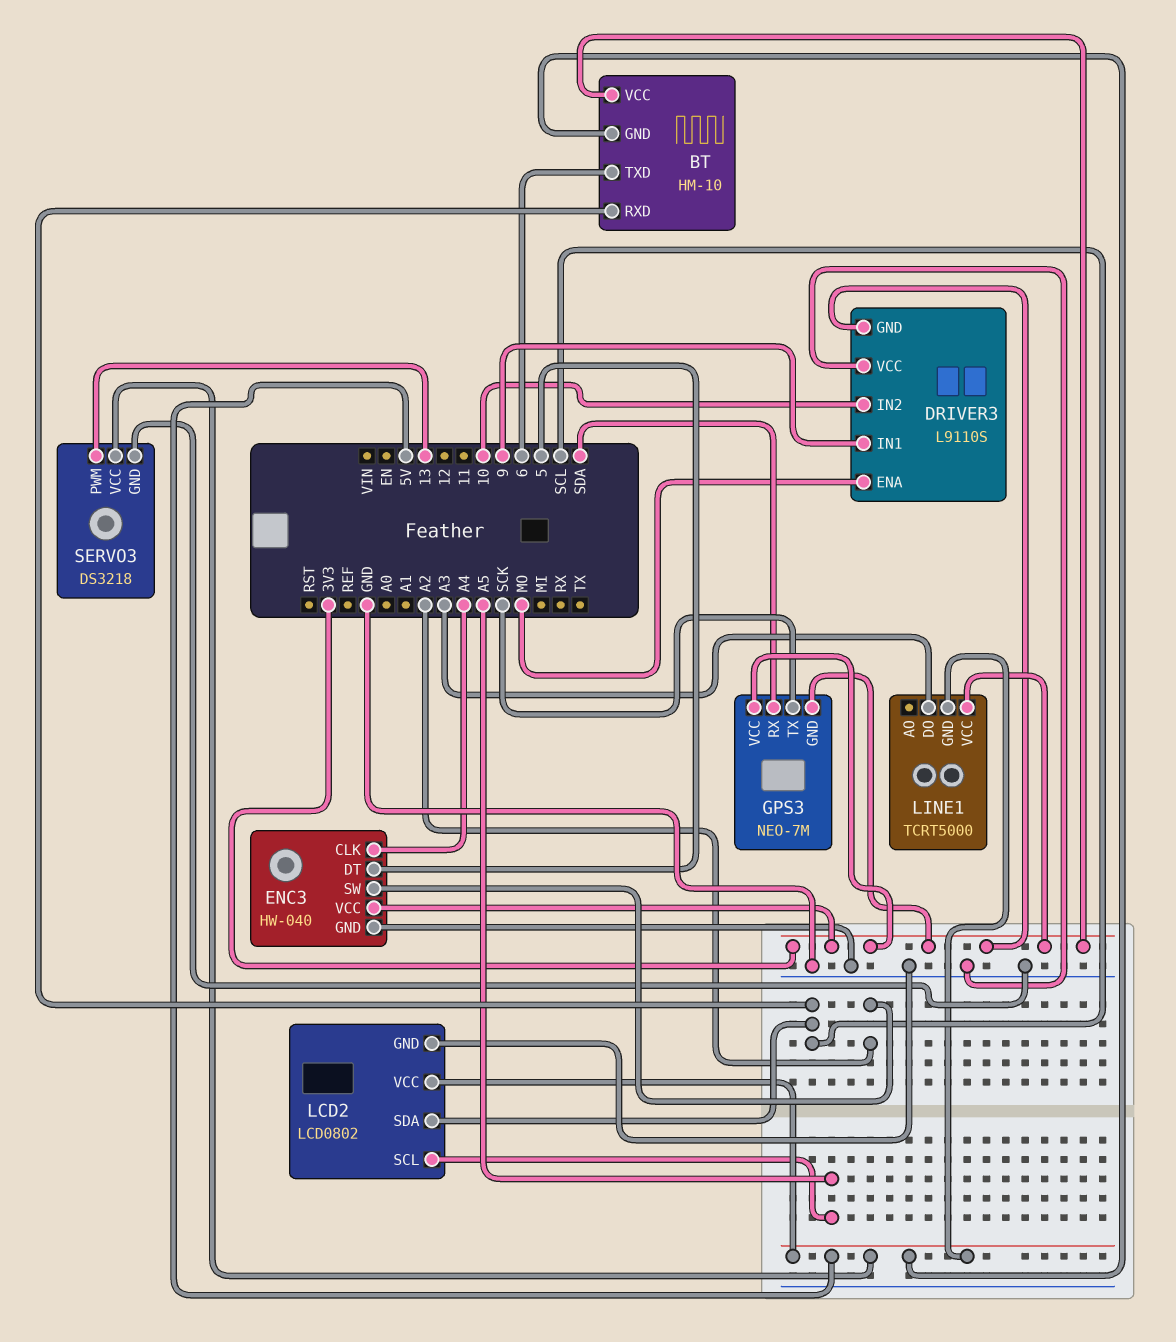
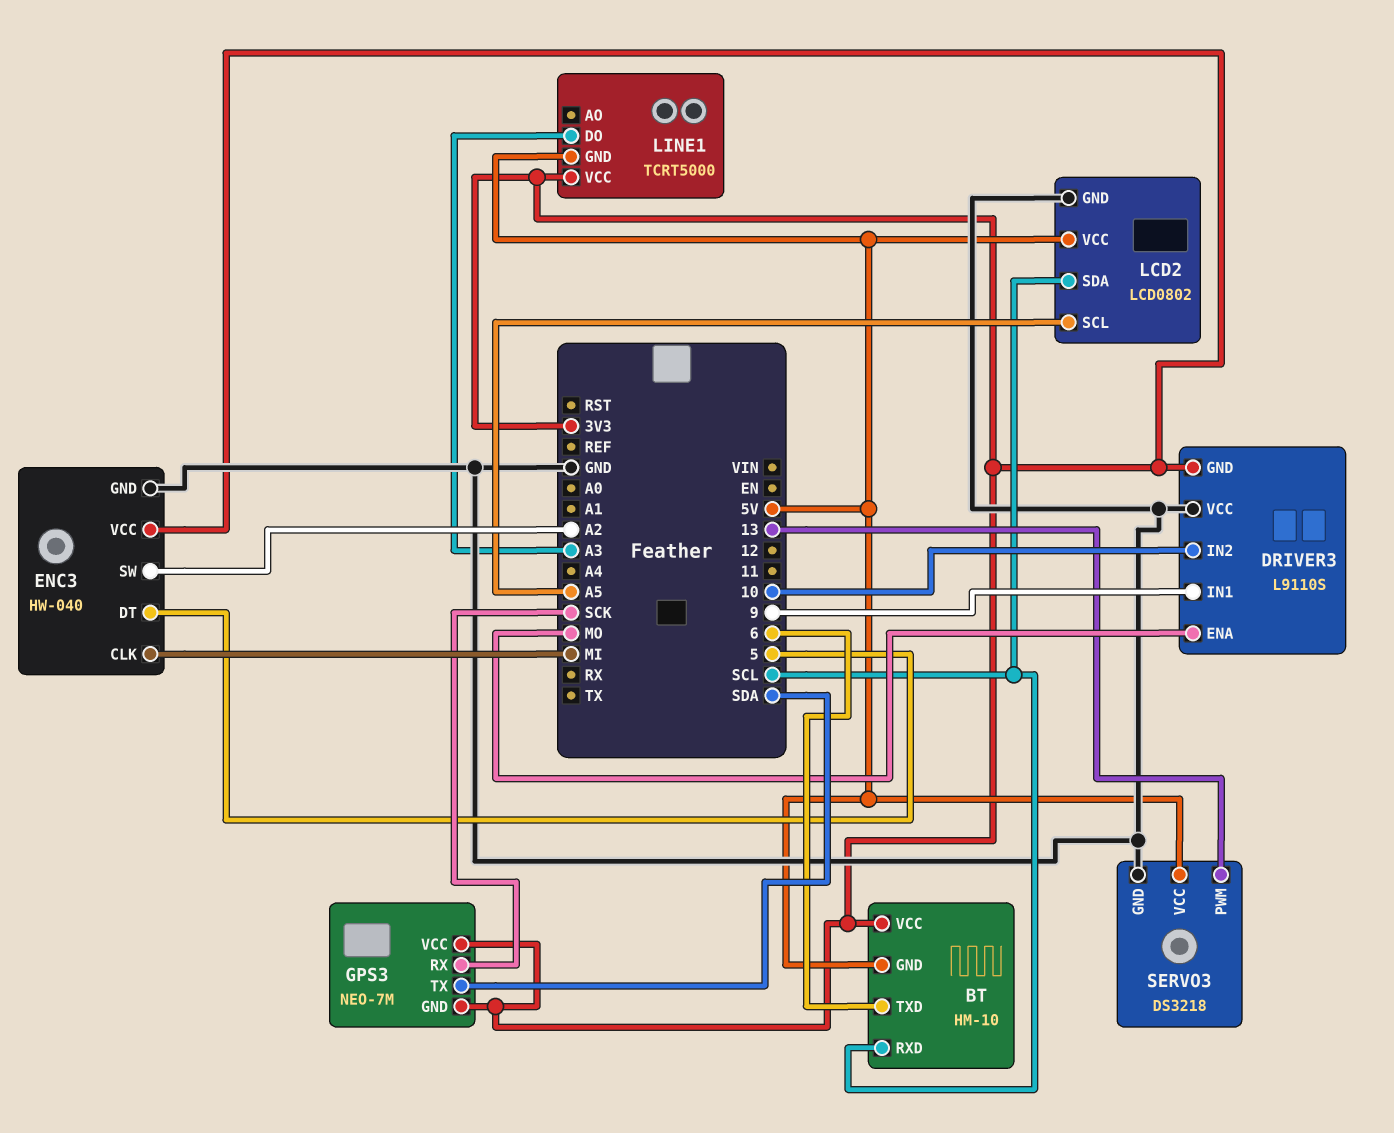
ENC3 pin CLK: A4 -> MI
GPS3 pin RX: SDA -> SCK
GPS3 pin TX: SCK -> SDA

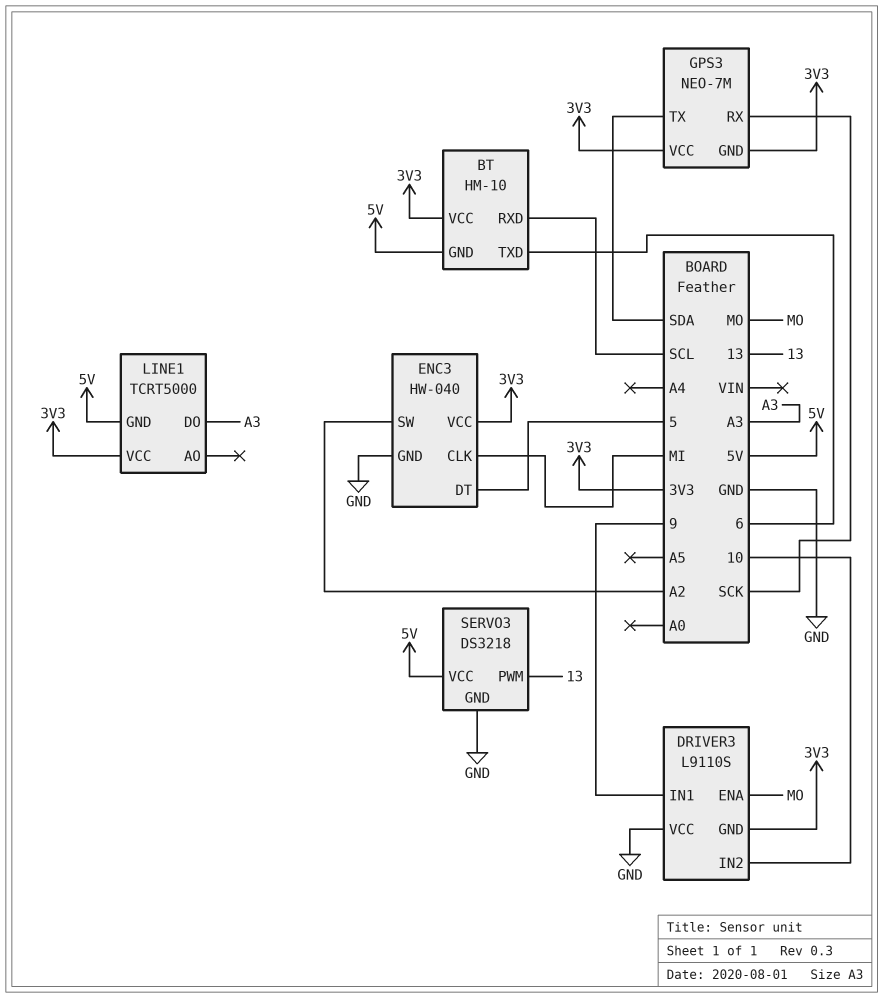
LCD2: LCD0802 -> none
LCD2 pin GND: GND -> none
LCD2 pin SCL: A5 -> none
LCD2 pin SDA: SCL -> none
LCD2 pin VCC: 5V -> none

